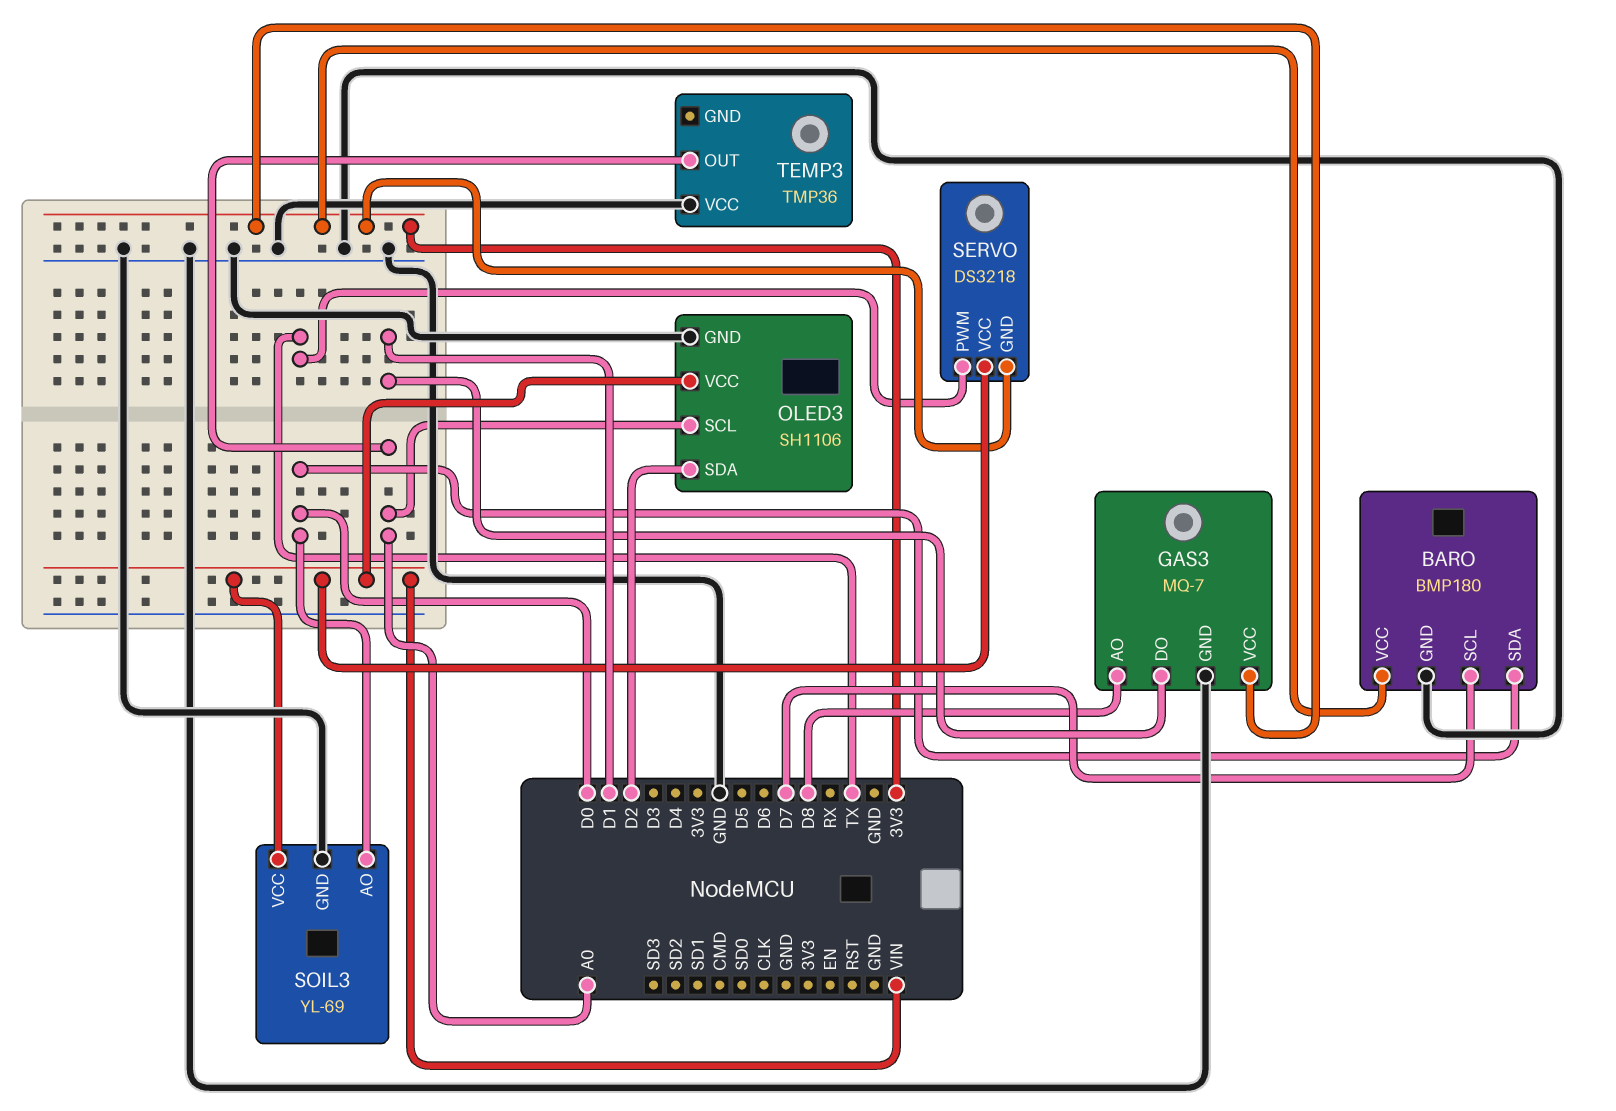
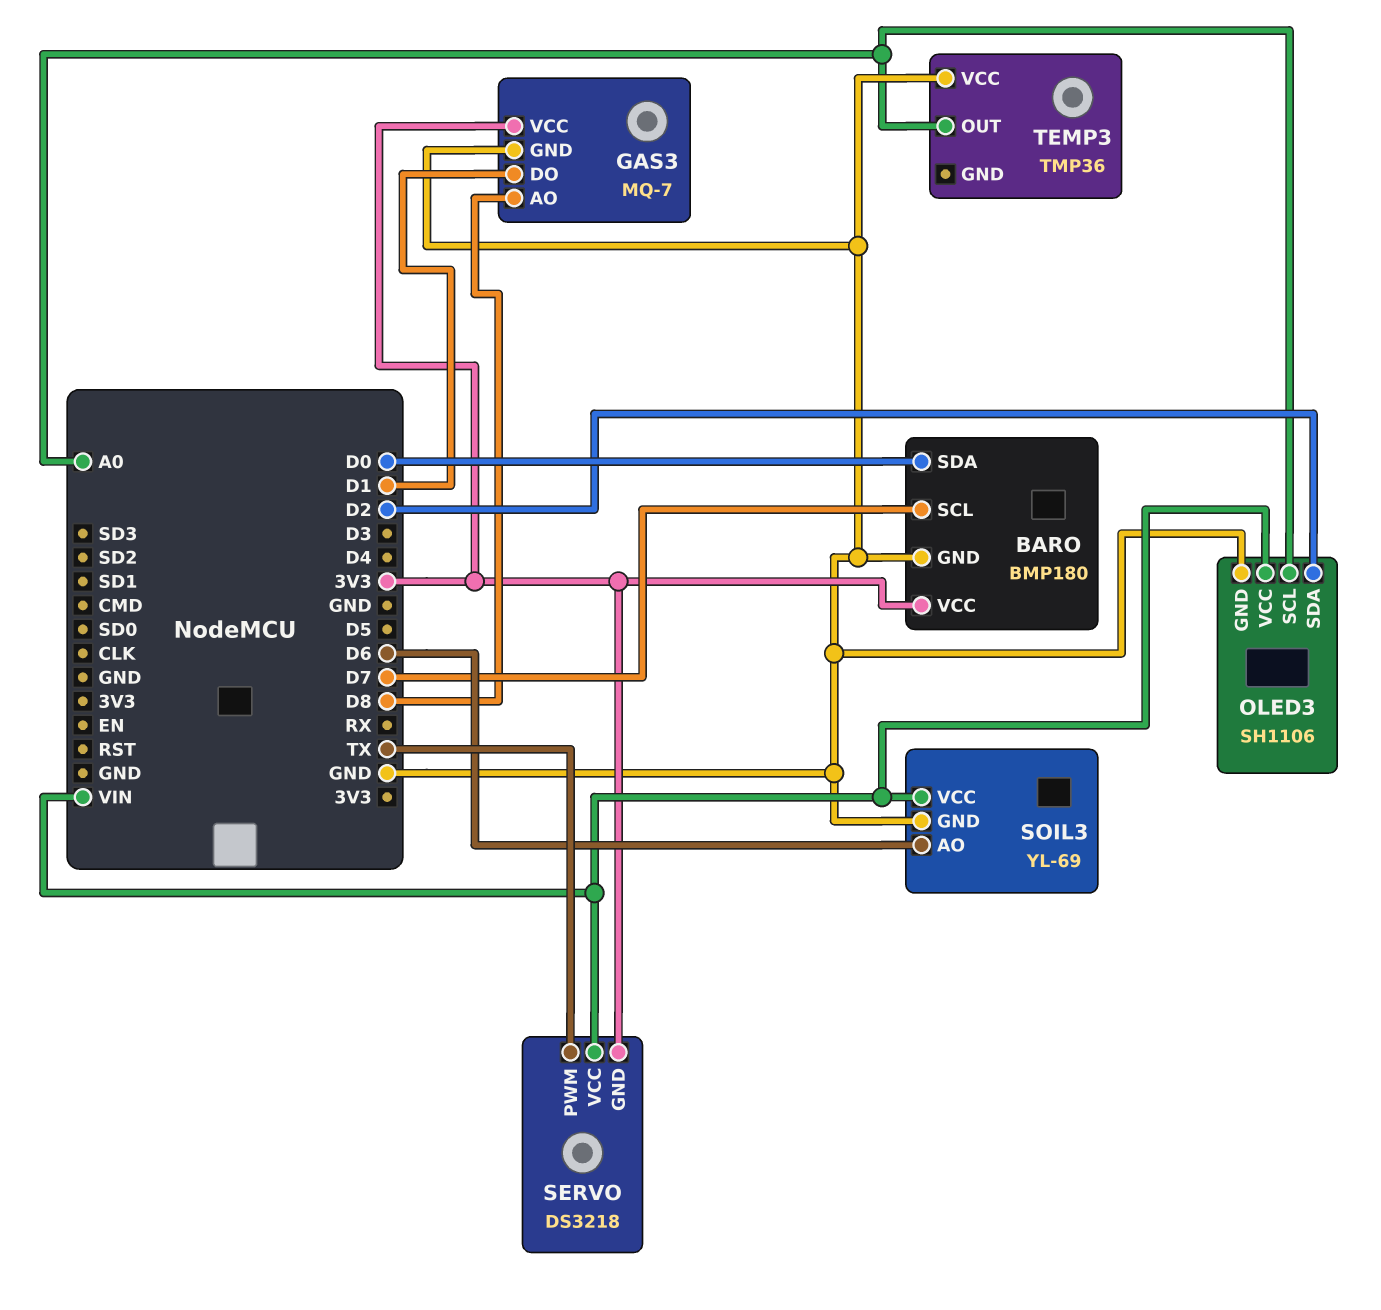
SOIL3 pin AO: D0 -> D6

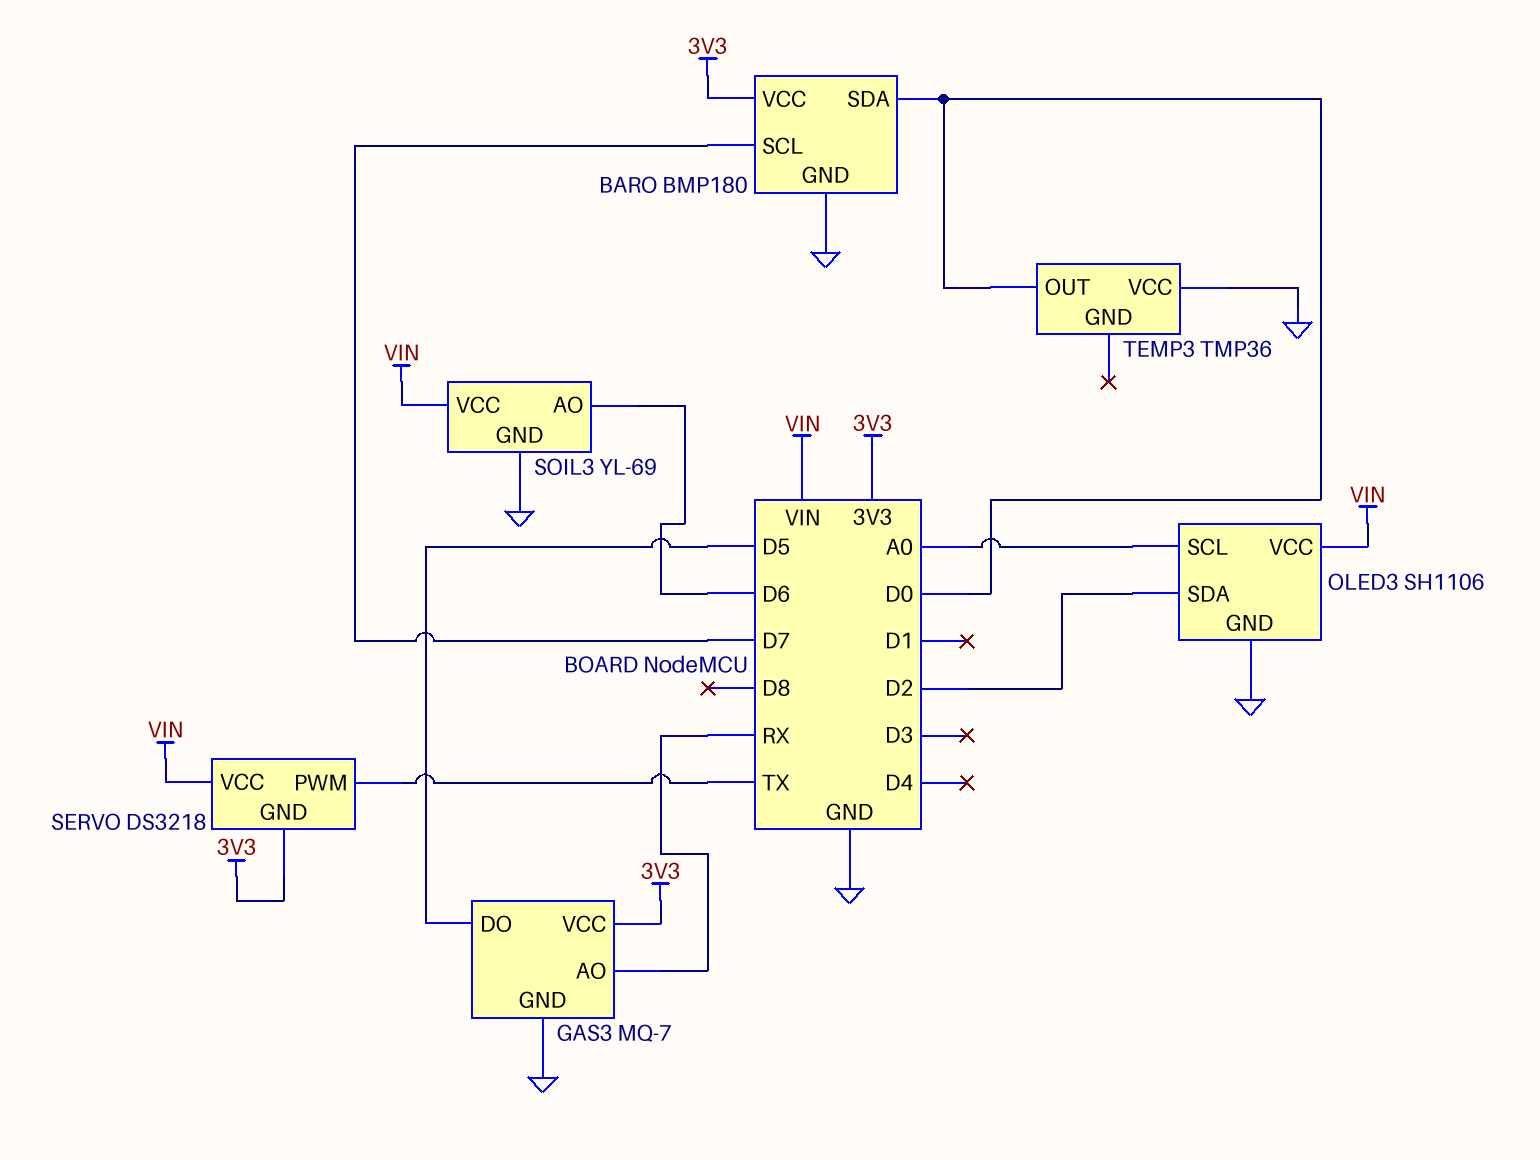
GAS3 pin AO: D8 -> RX
GAS3 pin DO: D1 -> D5
TEMP3 pin OUT: A0 -> D0

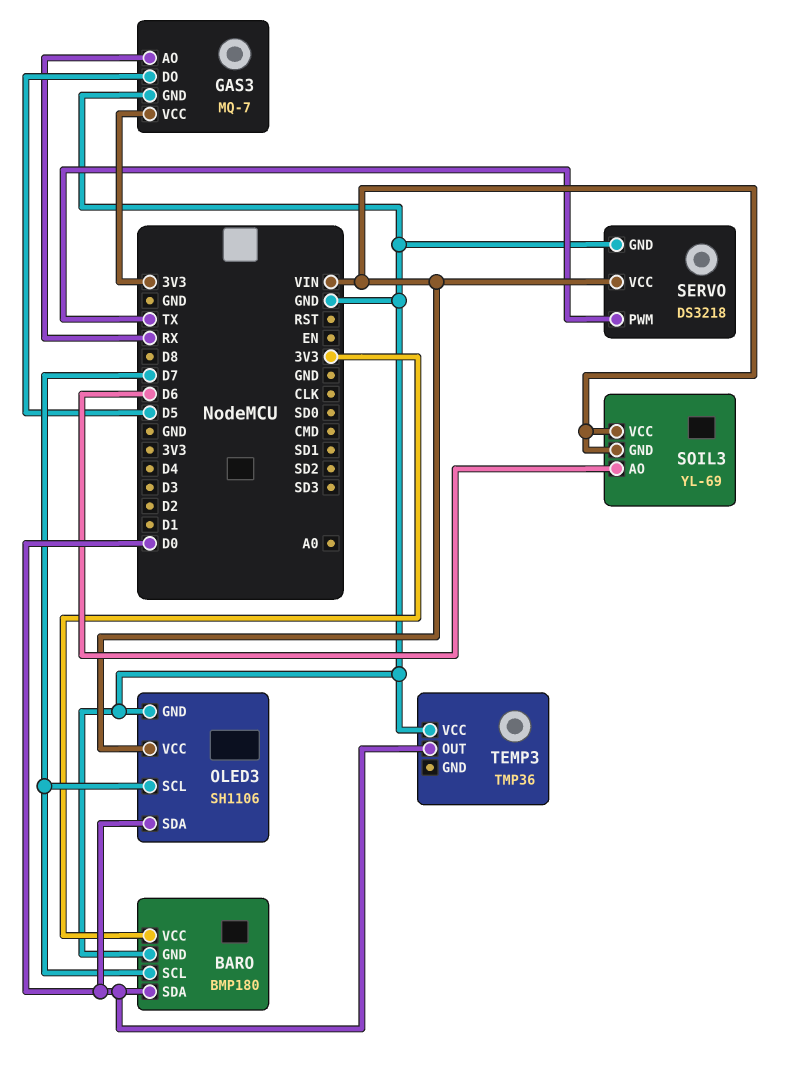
OLED3 pin SCL: A0 -> D7
OLED3 pin SDA: D2 -> D0
SERVO pin GND: 3V3 -> GND
SOIL3 pin GND: GND -> VIN

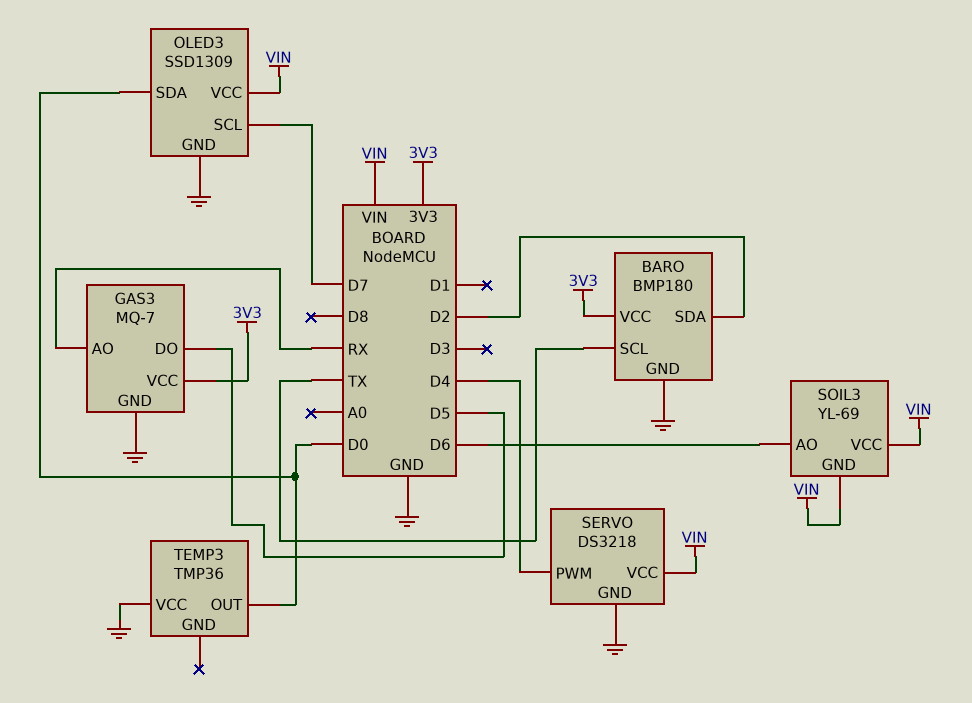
BARO pin SCL: D7 -> TX
BARO pin SDA: D0 -> D2
OLED3: SH1106 -> SSD1309
SERVO pin PWM: TX -> D4

